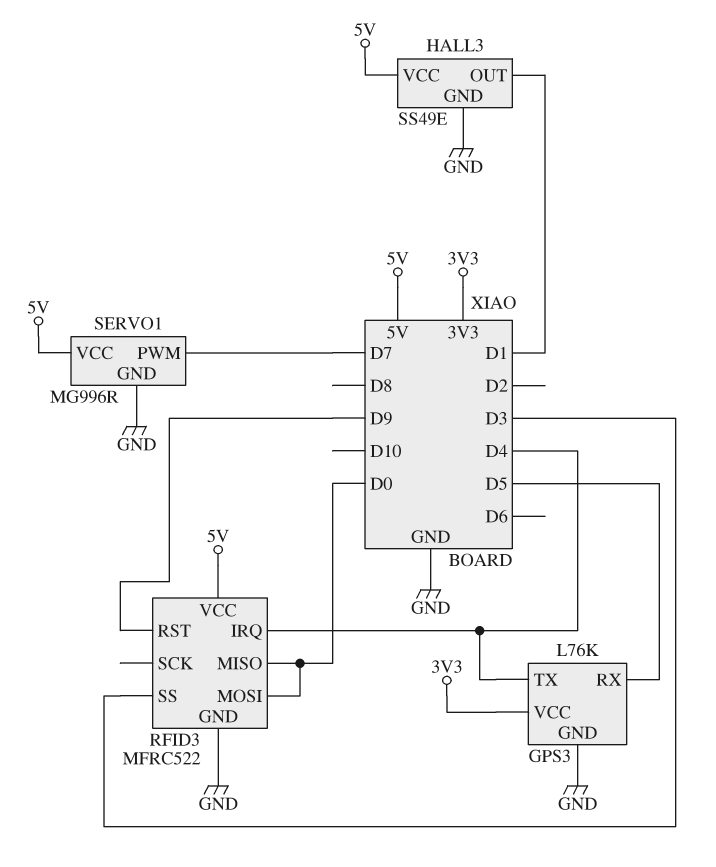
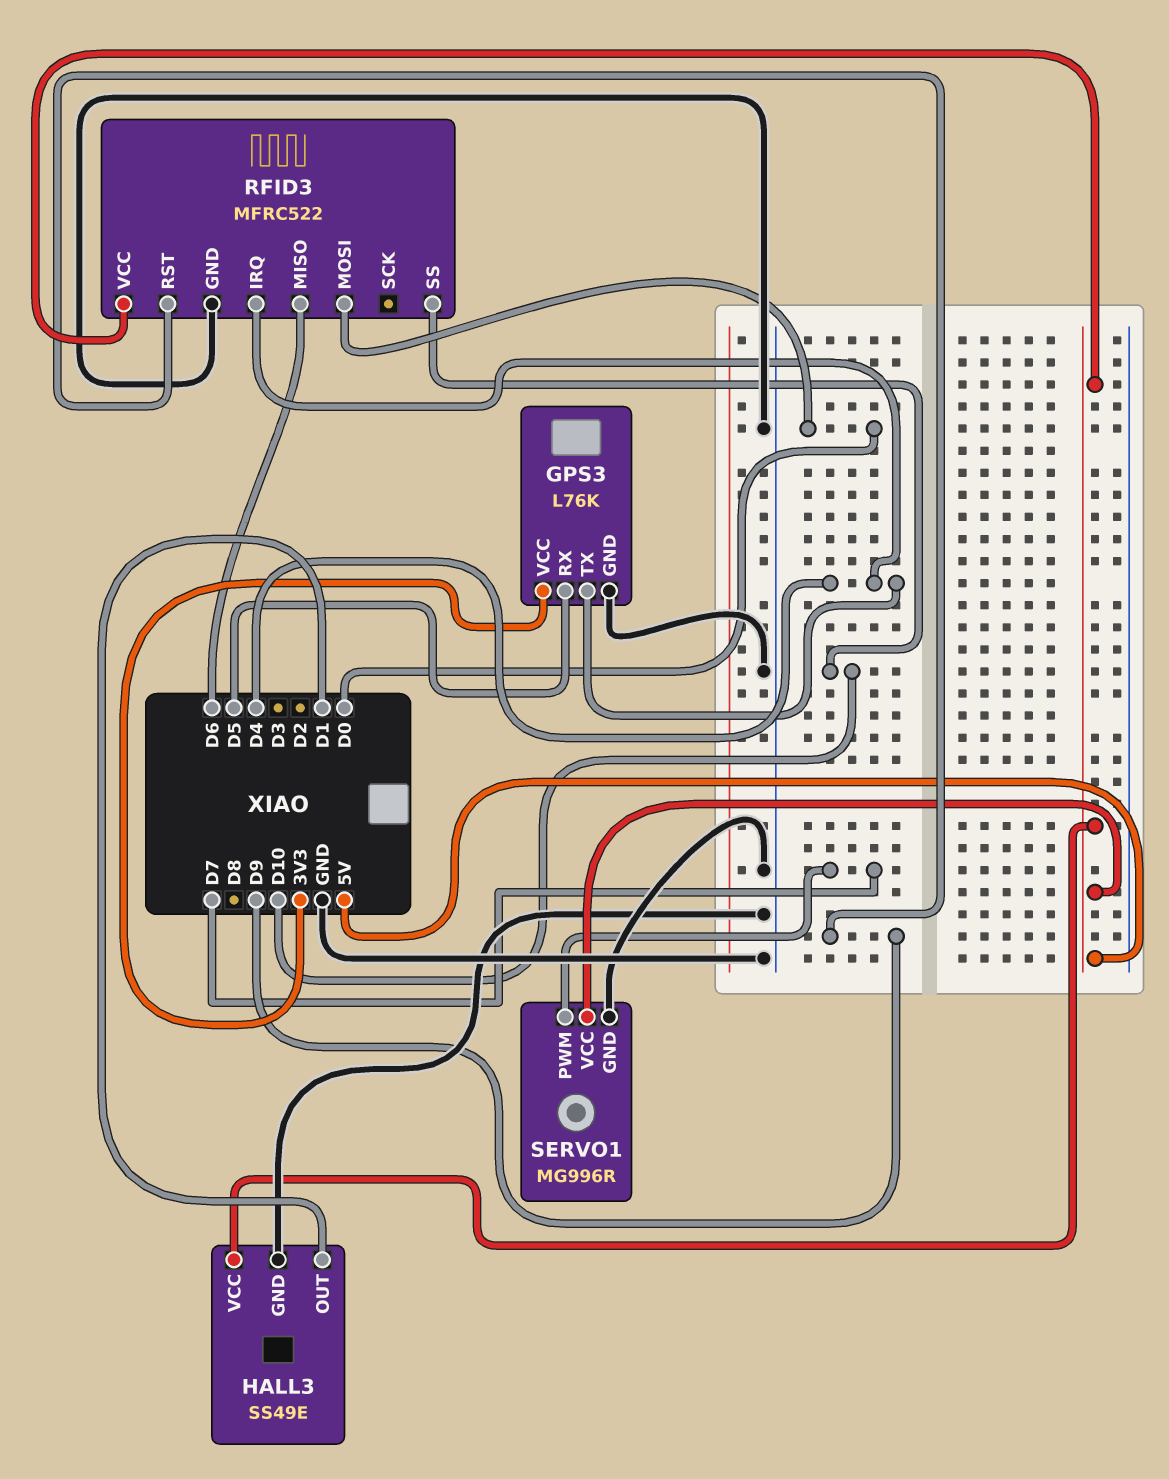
RFID3 pin MISO: D0 -> D6
RFID3 pin SS: D3 -> D10

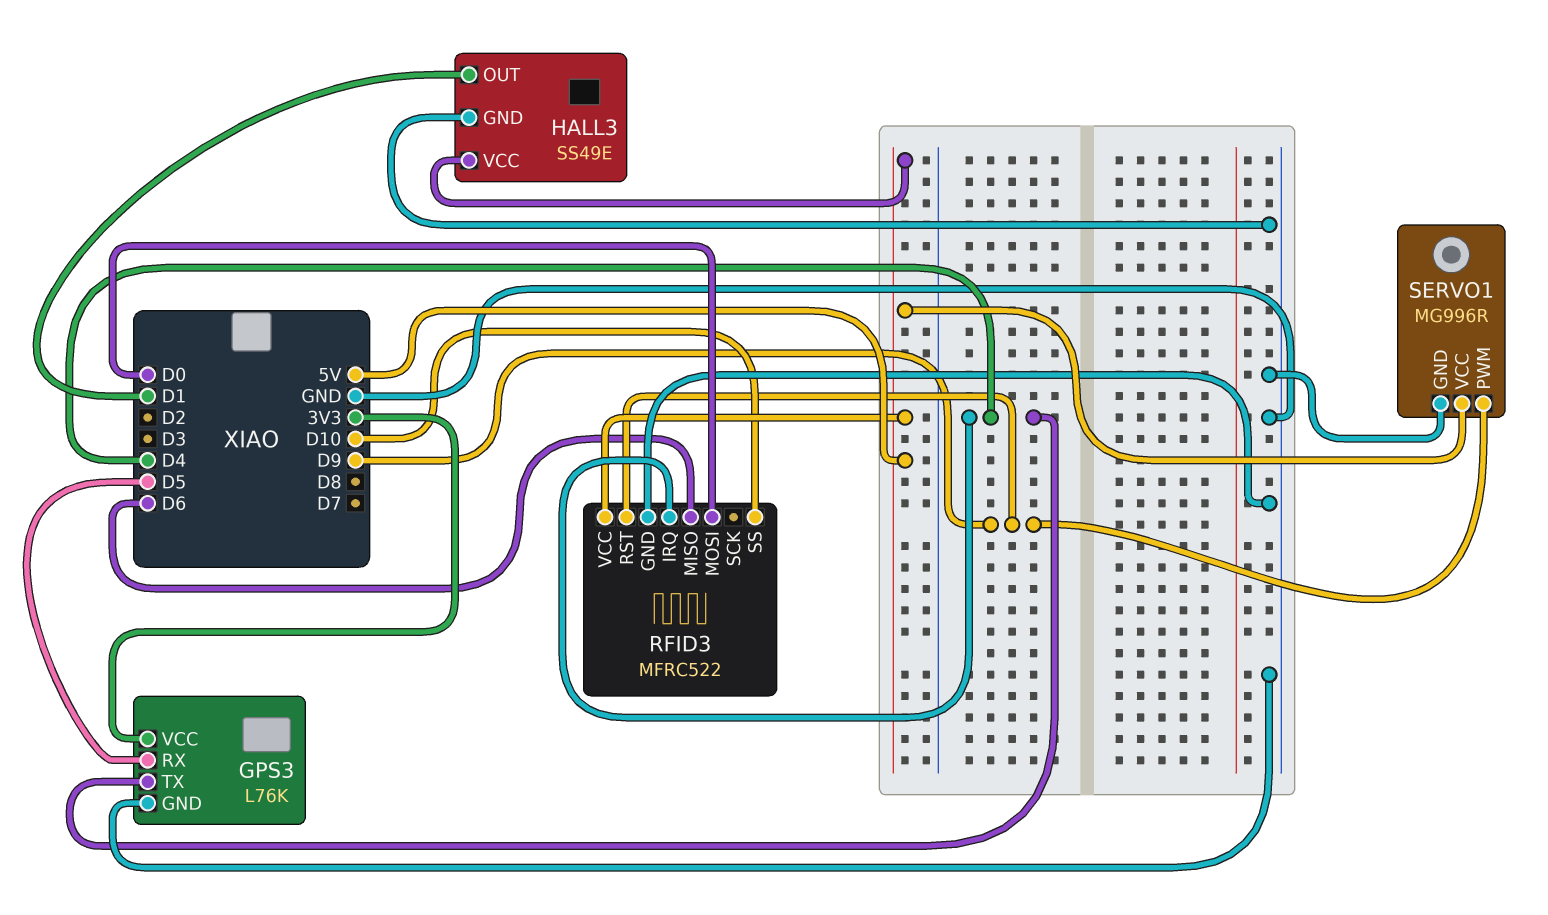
SERVO1 pin PWM: D7 -> D9

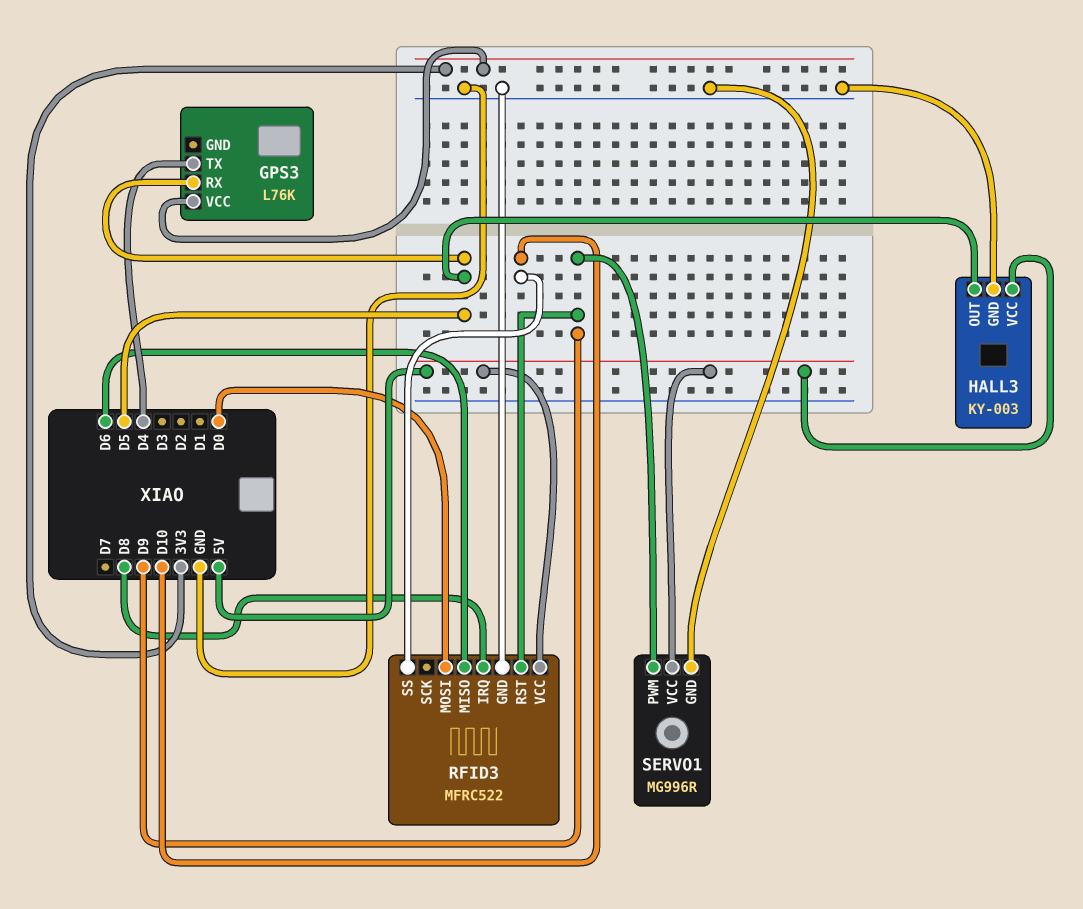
GPS3 pin GND: GND -> none
HALL3: SS49E -> KY-003
HALL3 pin OUT: D1 -> D5
RFID3 pin IRQ: D4 -> D8

